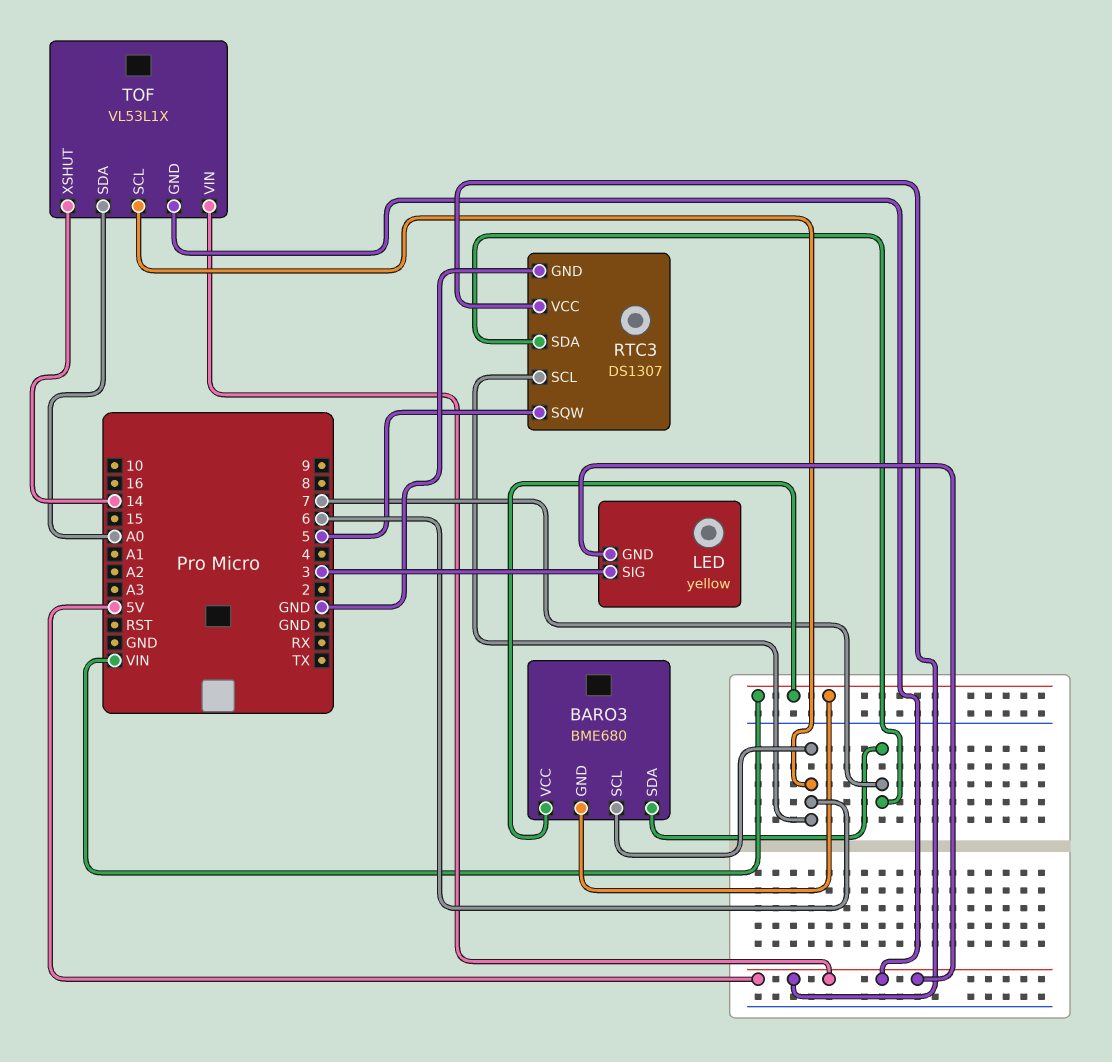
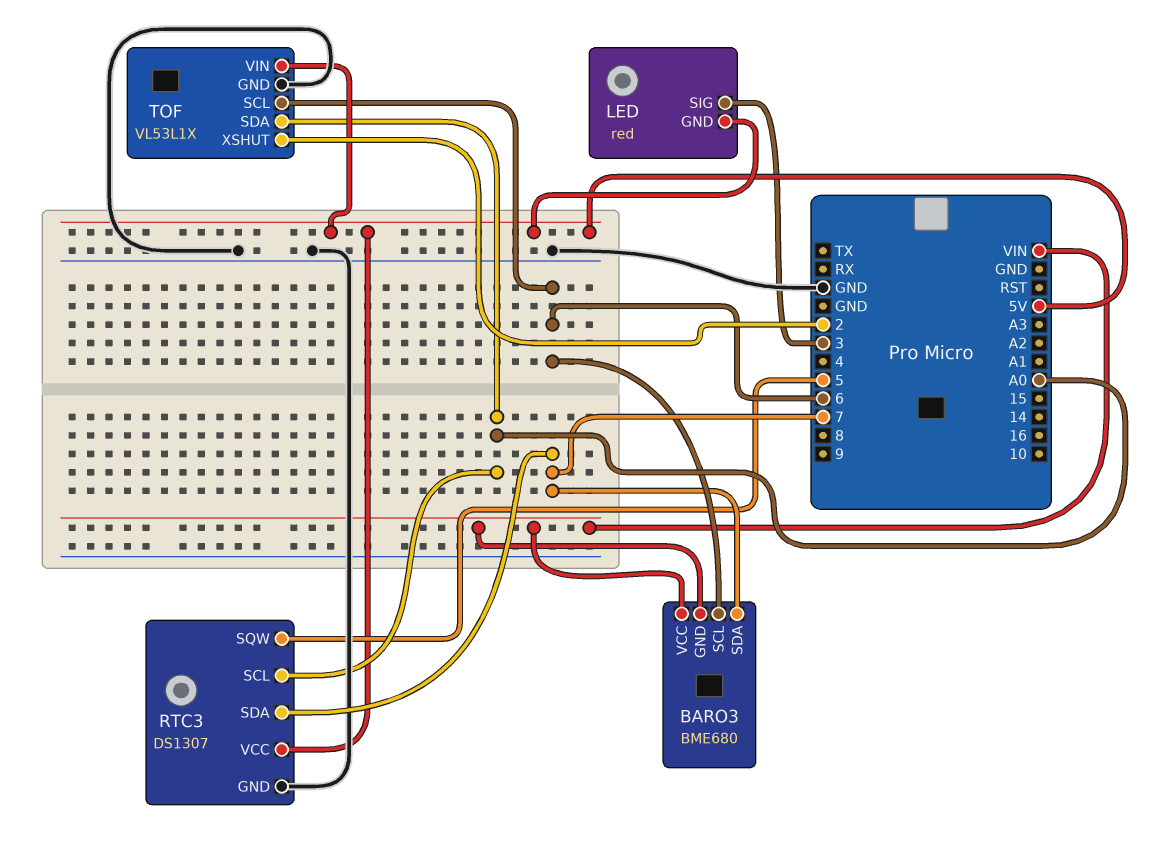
LED: yellow -> red
RTC3 pin SCL: 6 -> A0
TOF pin GND: 5V -> GND
TOF pin XSHUT: 14 -> 2

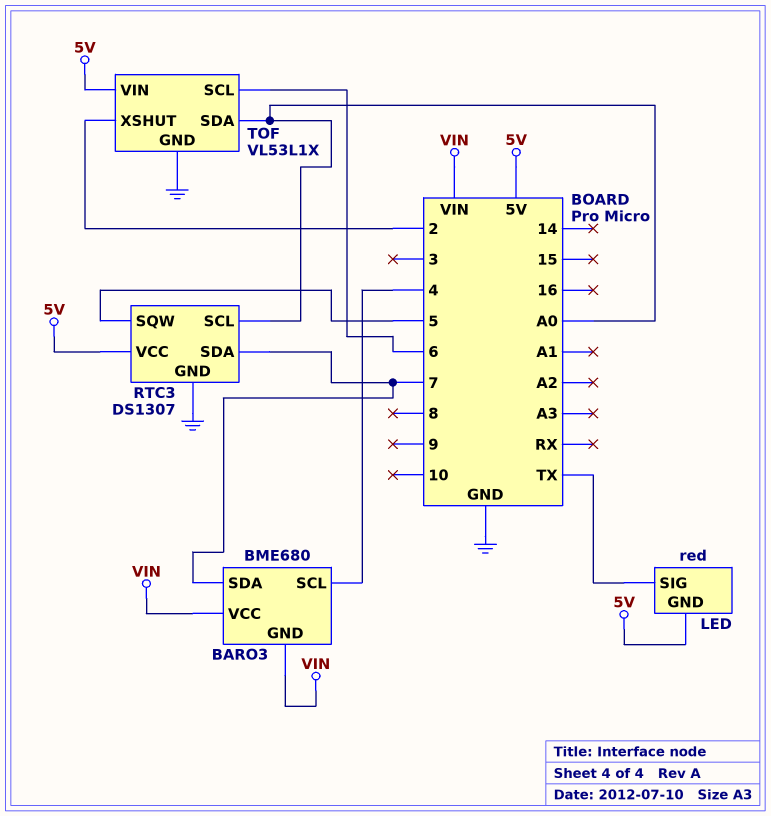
BARO3 pin SCL: 6 -> 4
LED pin SIG: 3 -> TX

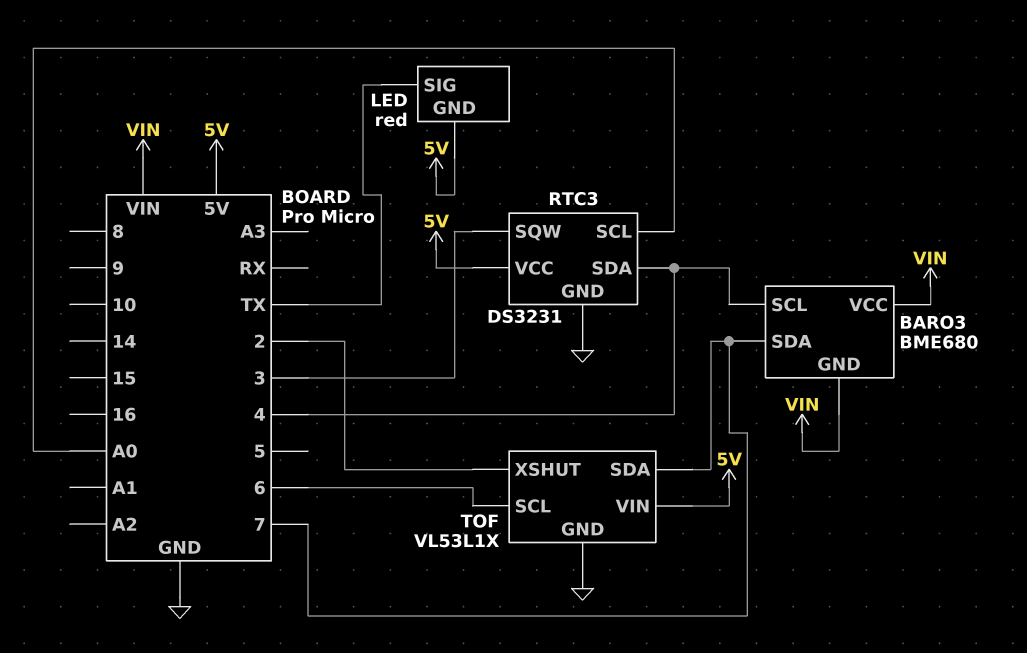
RTC3: DS1307 -> DS3231
RTC3 pin SDA: 7 -> 4
RTC3 pin SQW: 5 -> 3
TOF pin SDA: A0 -> 7

